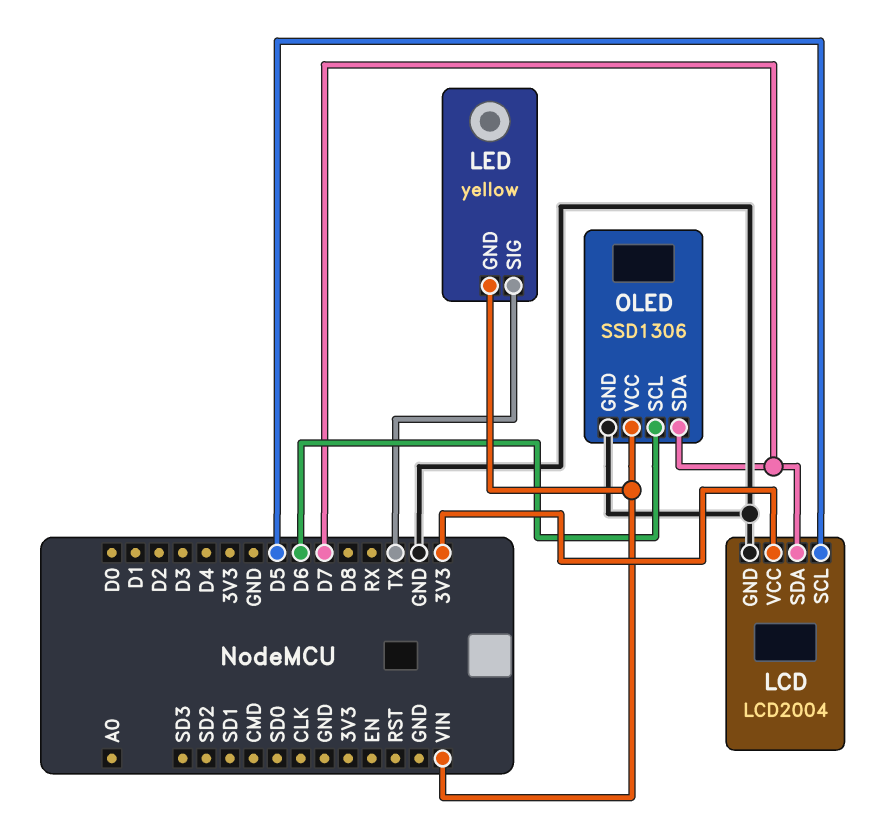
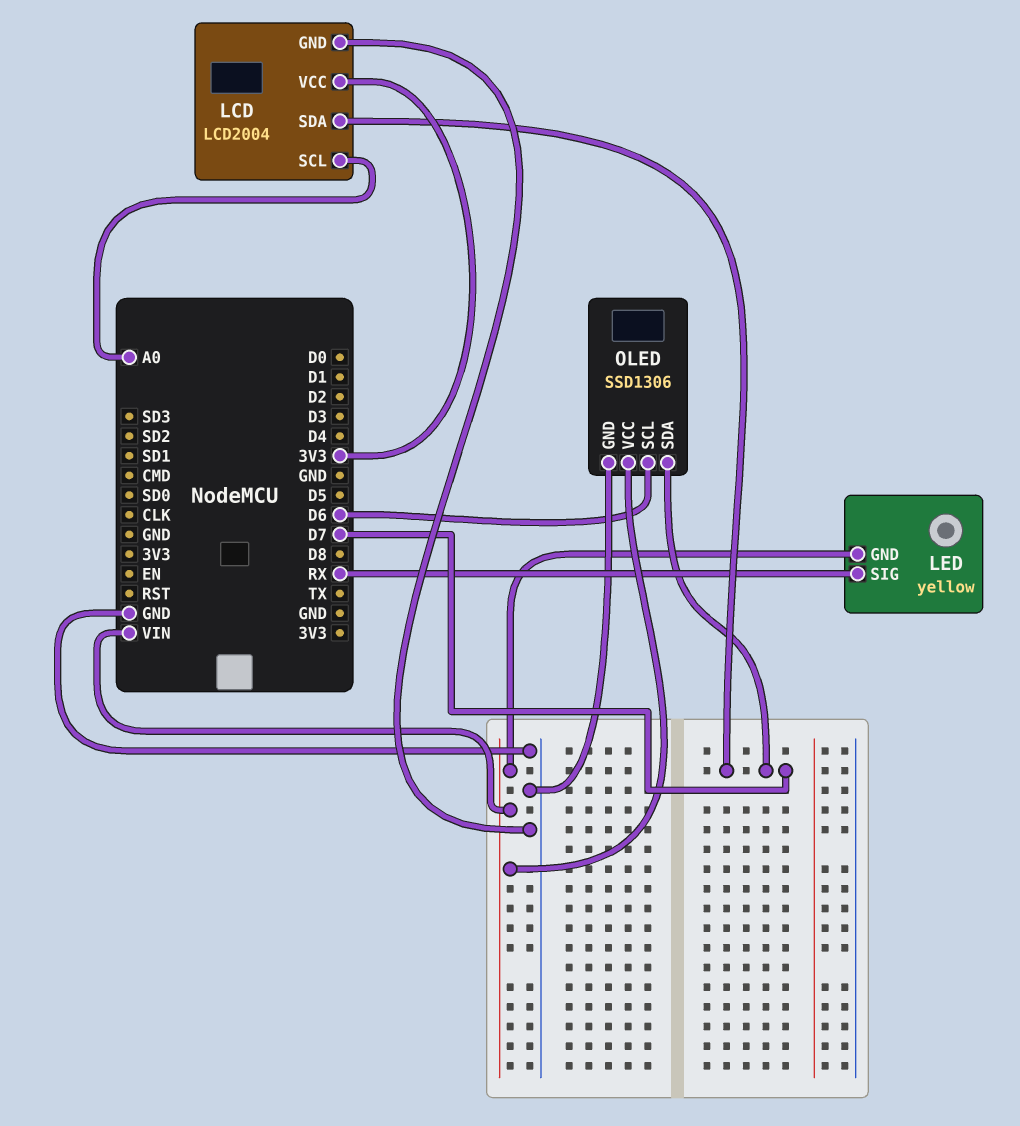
LCD pin SCL: D5 -> A0
LED pin SIG: TX -> RX

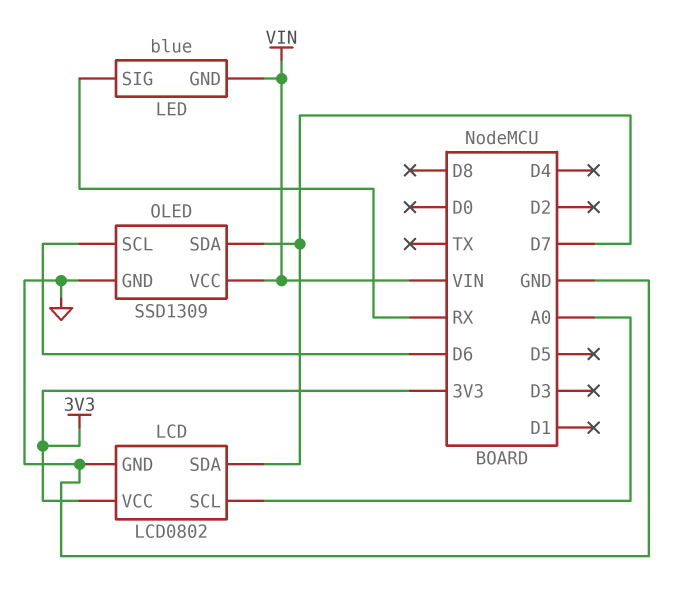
LCD: LCD2004 -> LCD0802
LED: yellow -> blue
OLED: SSD1306 -> SSD1309

